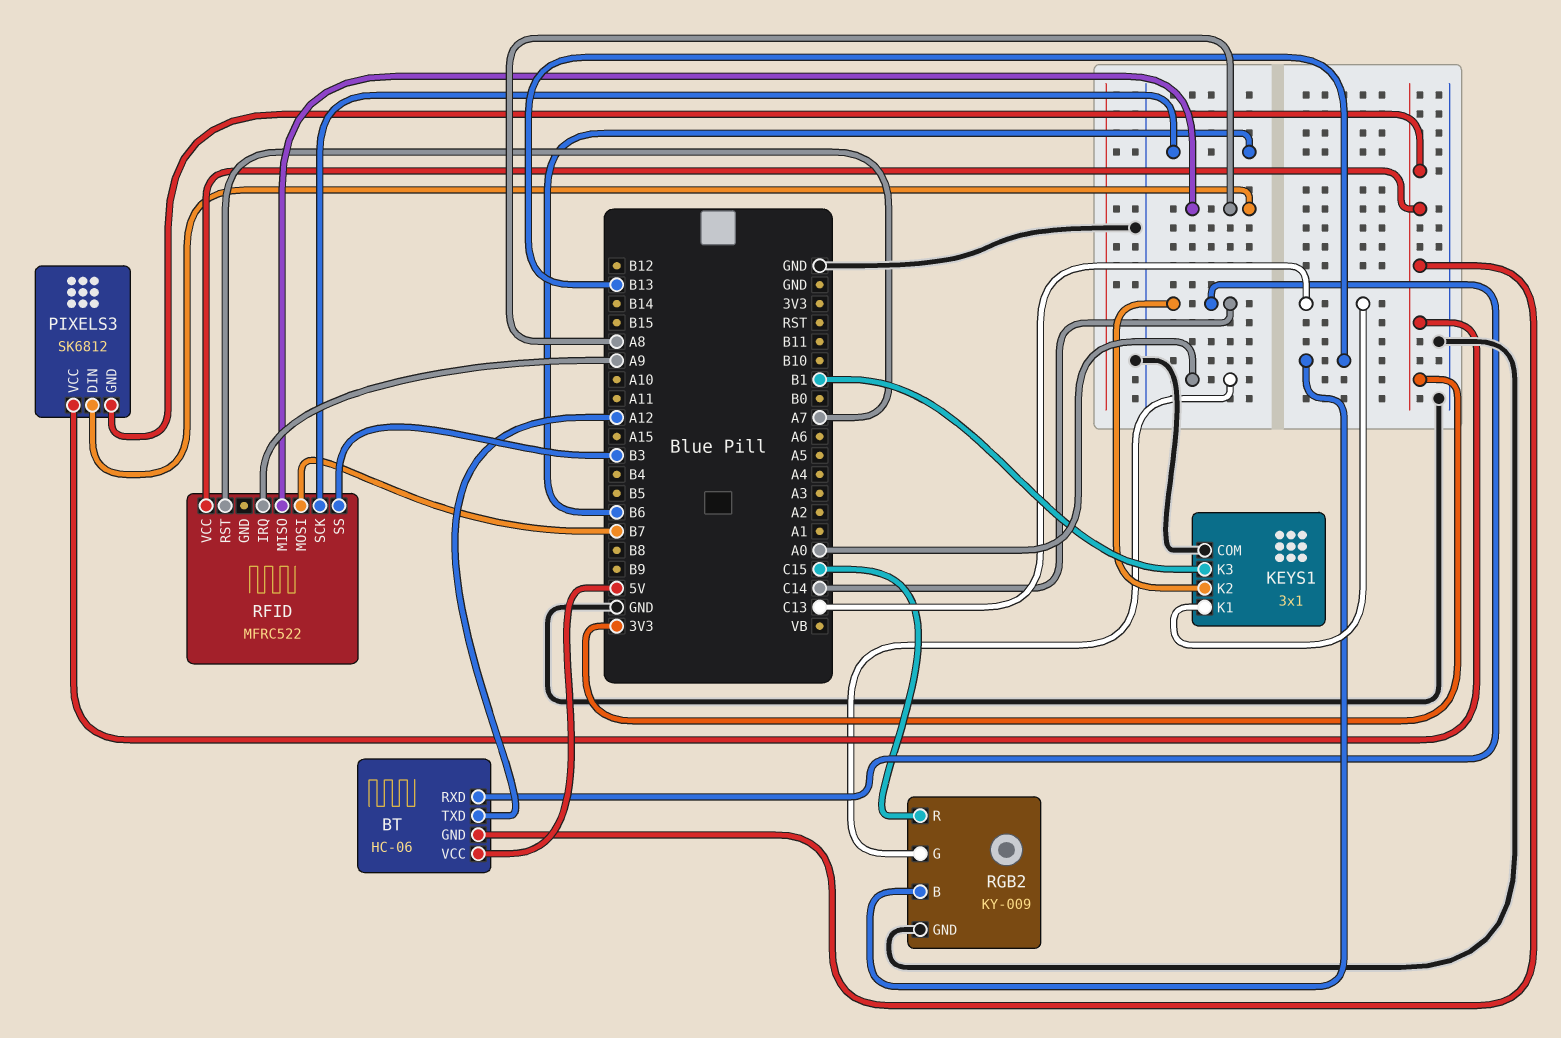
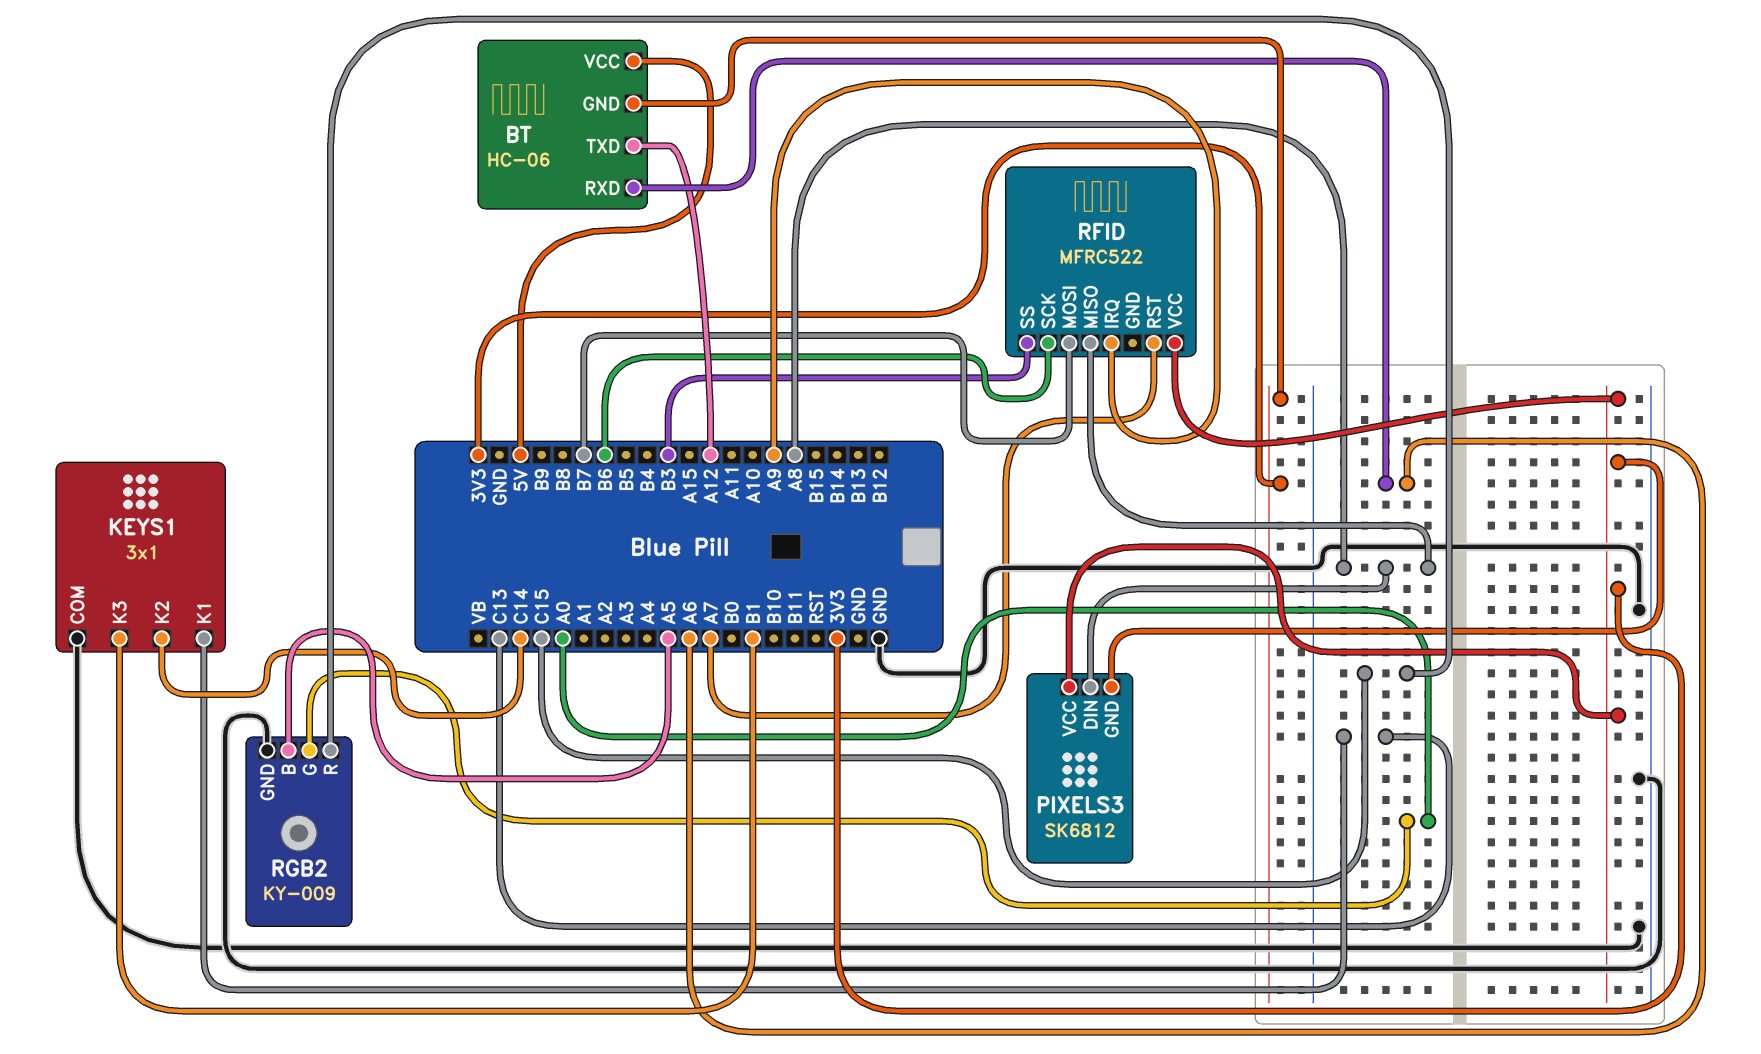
BT pin RXD: C14 -> A6
RGB2 pin B: B13 -> A5

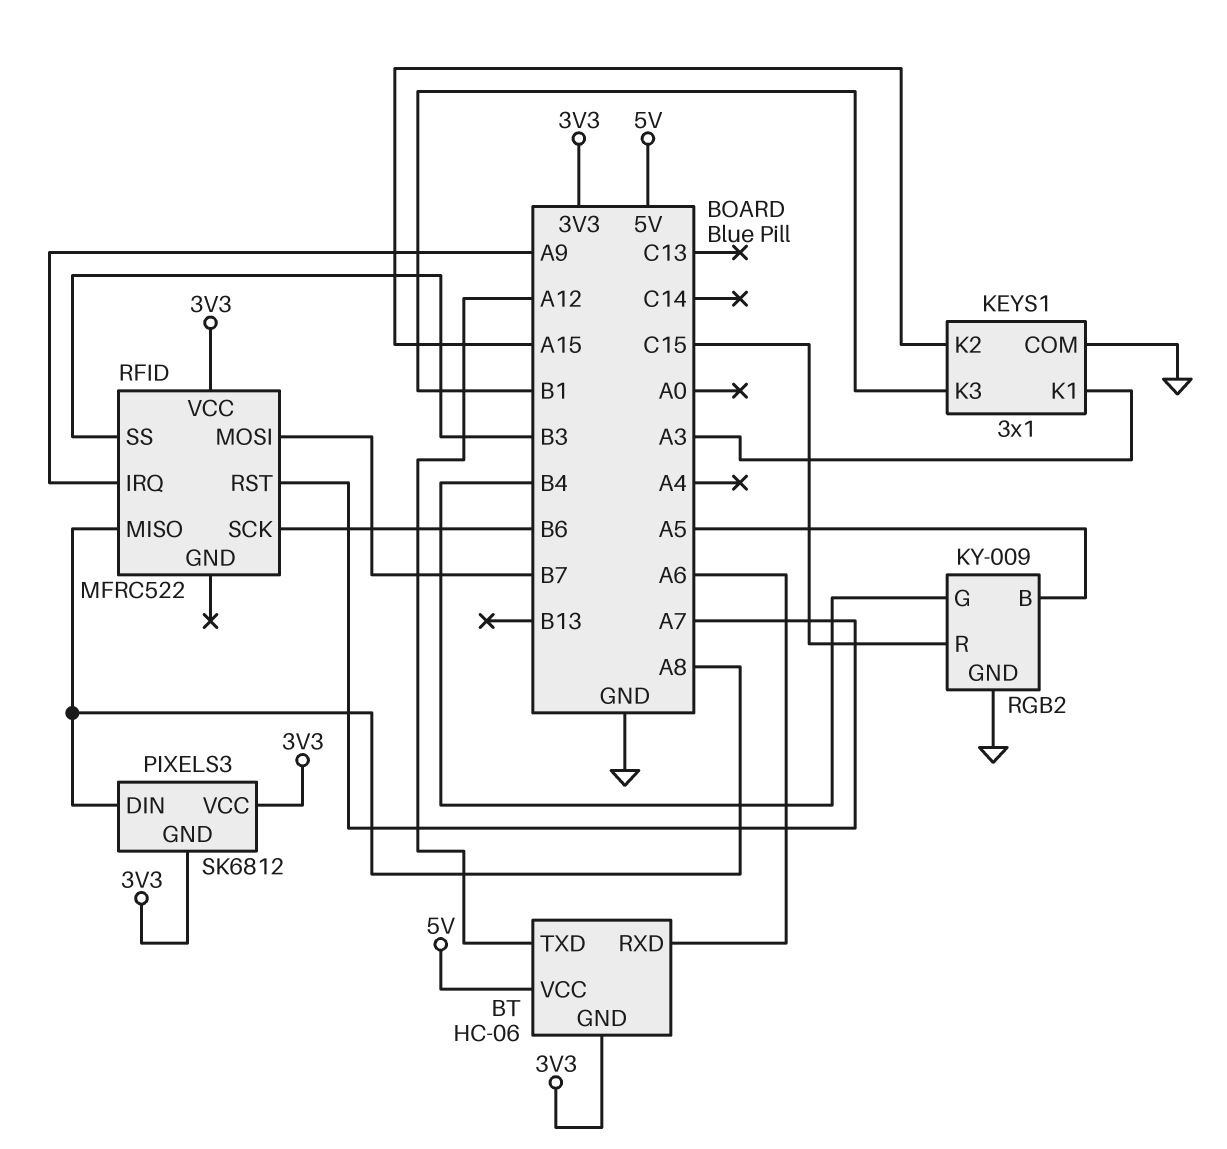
KEYS1 pin K1: C13 -> A3
KEYS1 pin K2: C14 -> A15
RGB2 pin G: A0 -> B4

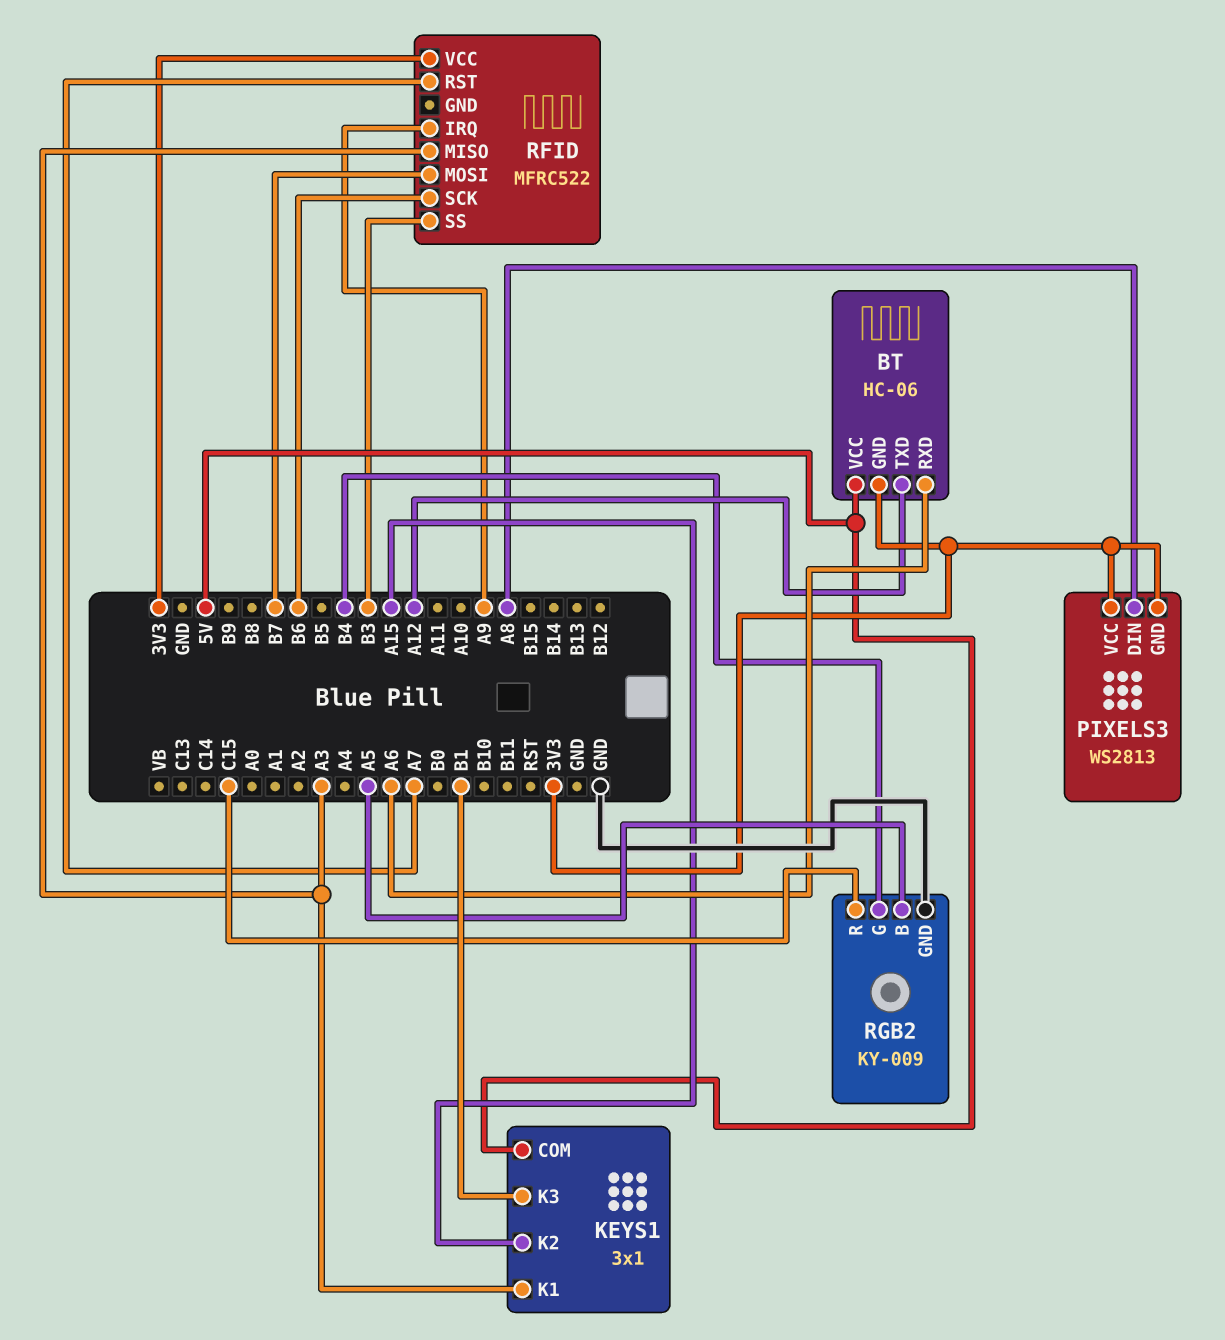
KEYS1 pin COM: GND -> 5V
PIXELS3: SK6812 -> WS2813
RFID pin MISO: A8 -> A3

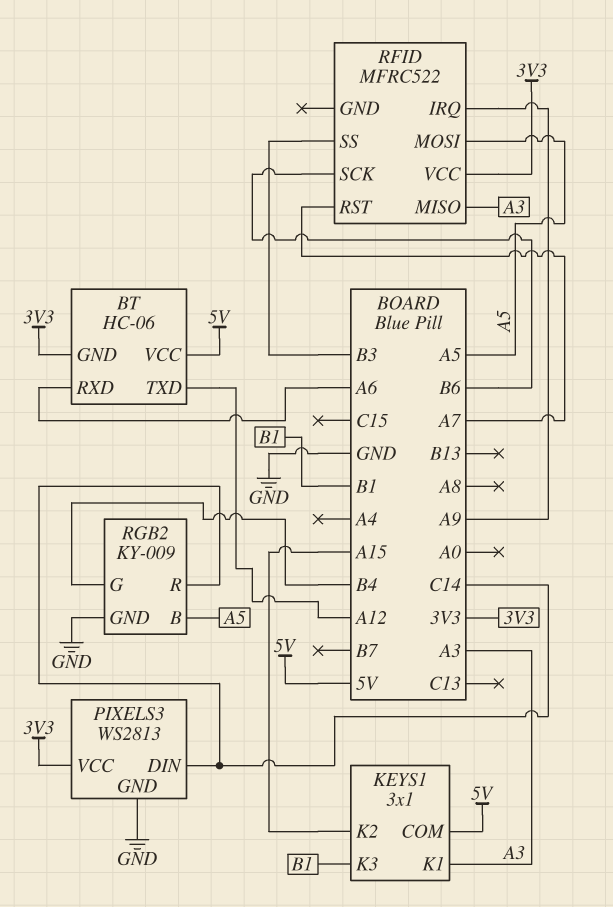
PIXELS3 pin DIN: A8 -> C14
PIXELS3 pin GND: 3V3 -> GND
RFID pin MOSI: B7 -> A5
RGB2 pin R: C15 -> C14

